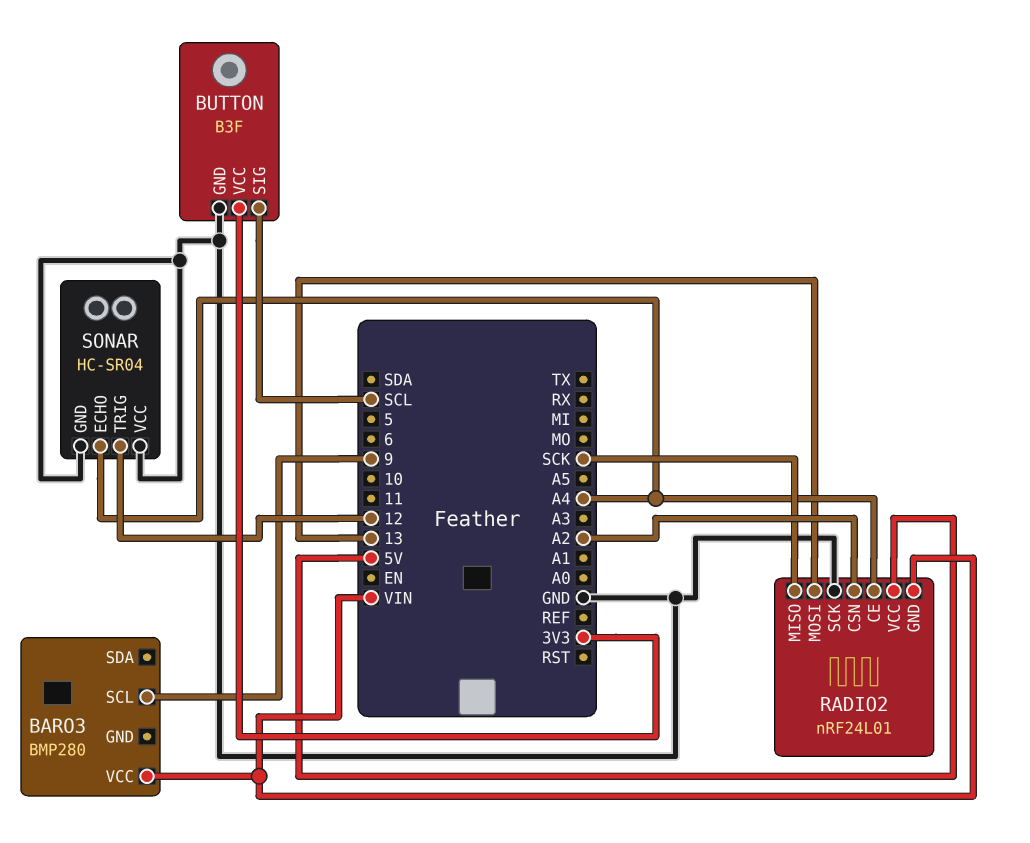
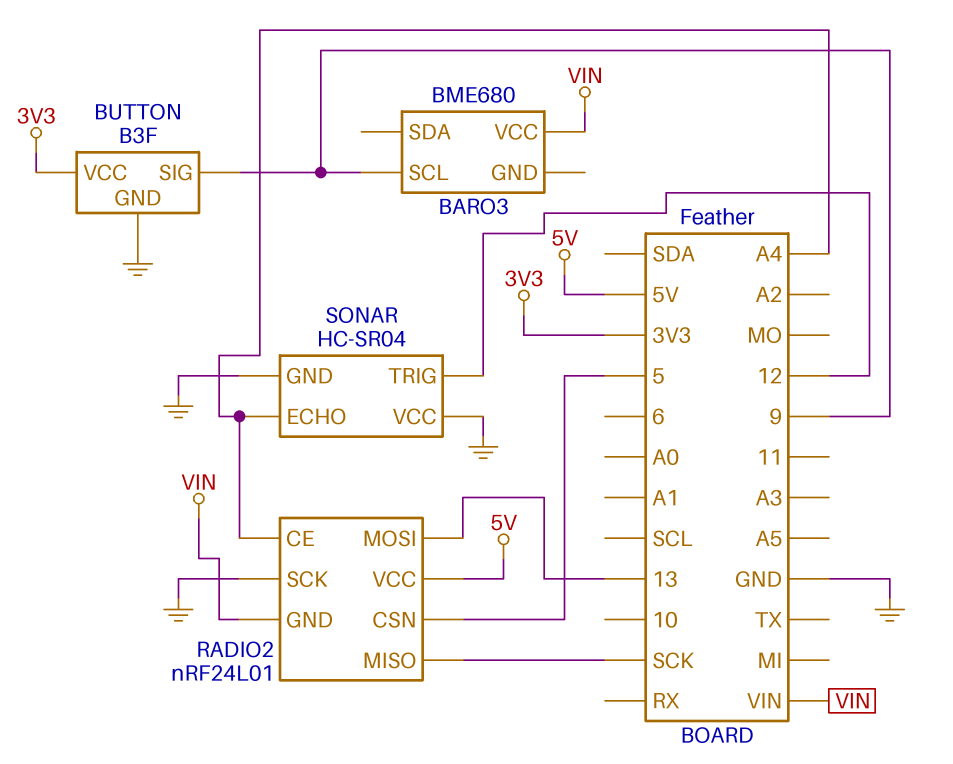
BARO3: BMP280 -> BME680
BUTTON pin SIG: SCL -> 9
RADIO2 pin CSN: A2 -> 5

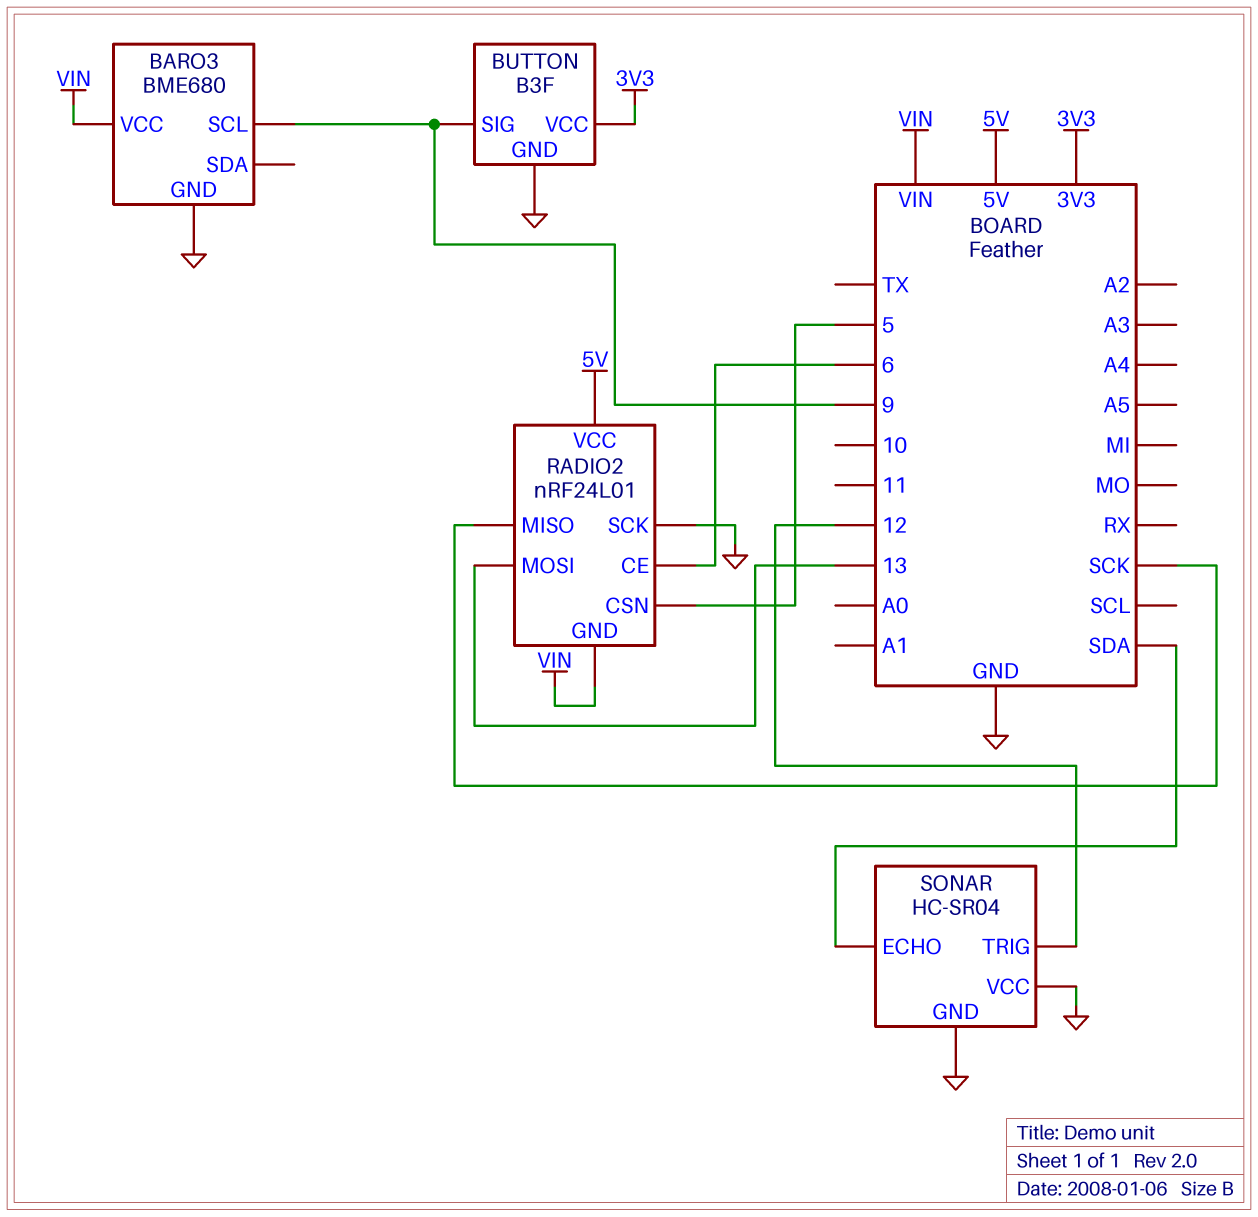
BARO3 pin GND: none -> GND
RADIO2 pin CE: A4 -> 6
SONAR pin ECHO: A4 -> SDA

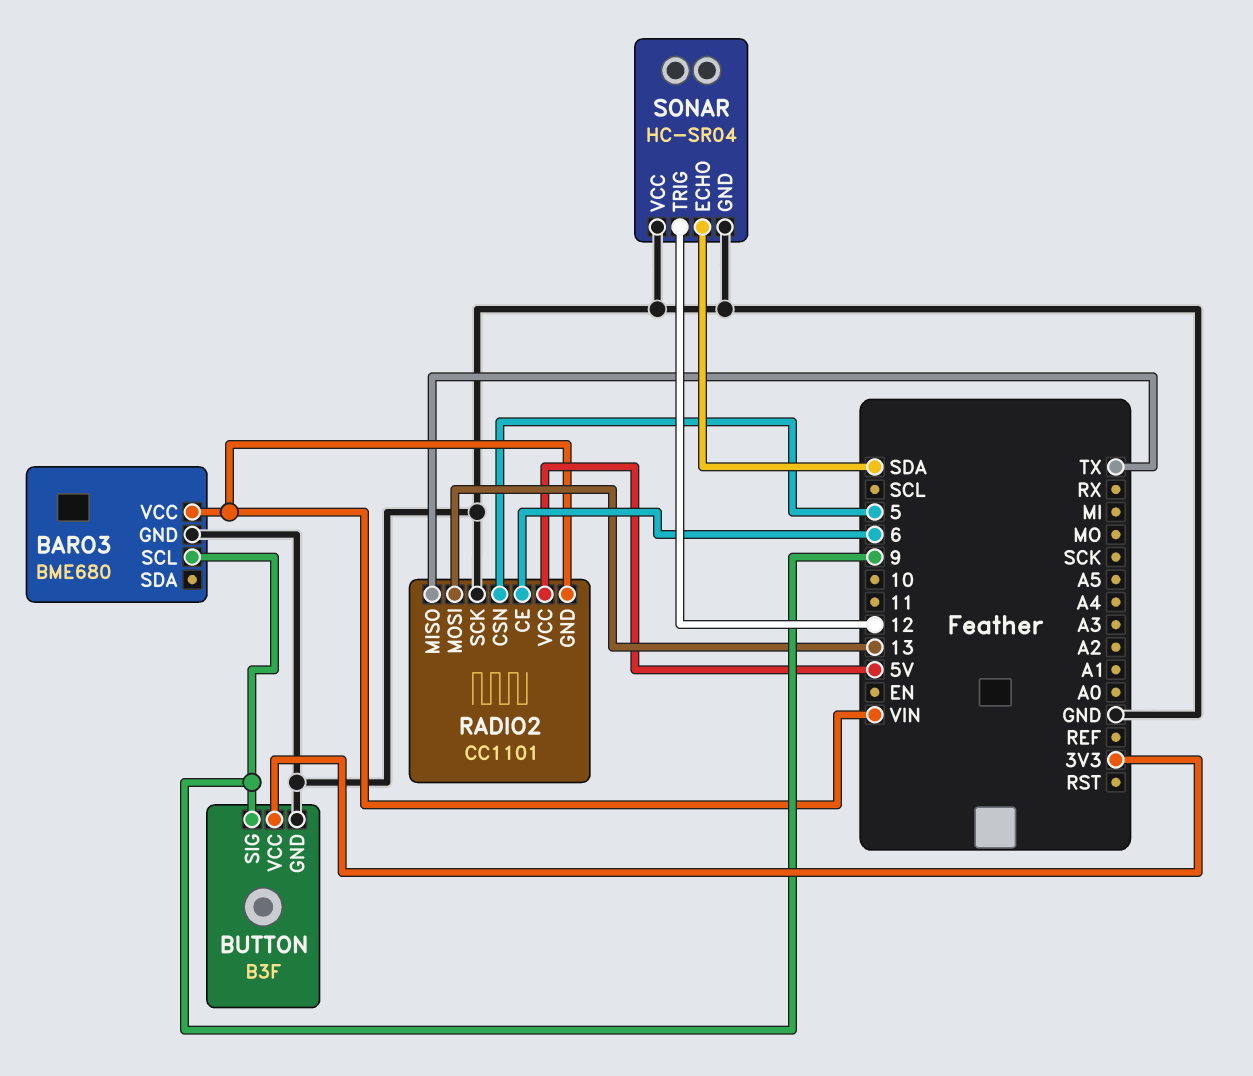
RADIO2: nRF24L01 -> CC1101
RADIO2 pin MISO: SCK -> TX

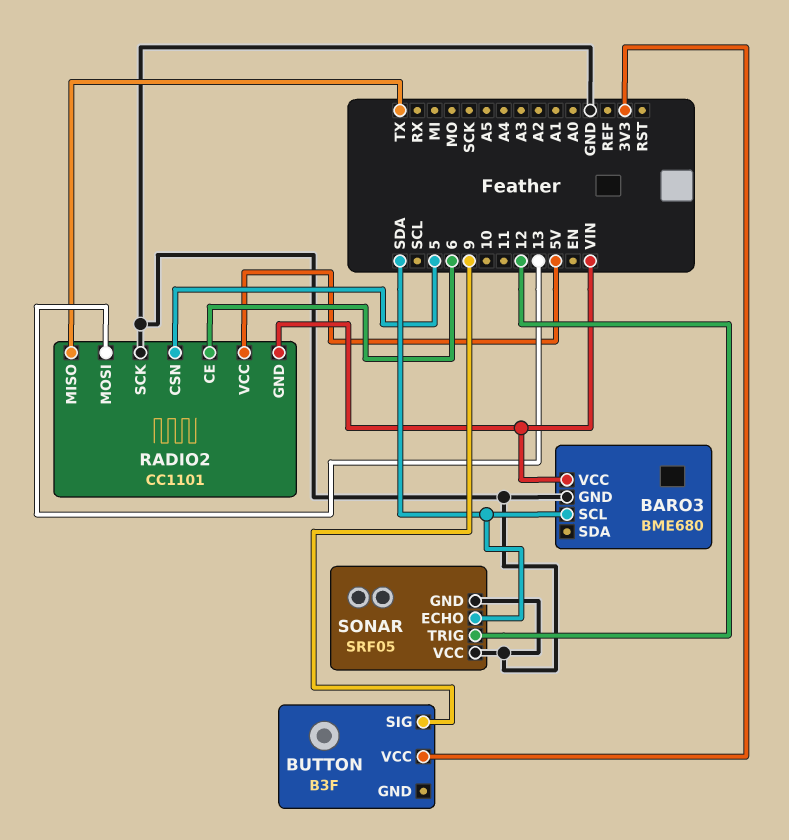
BARO3 pin SCL: 9 -> SDA
BUTTON pin GND: GND -> none
SONAR: HC-SR04 -> SRF05

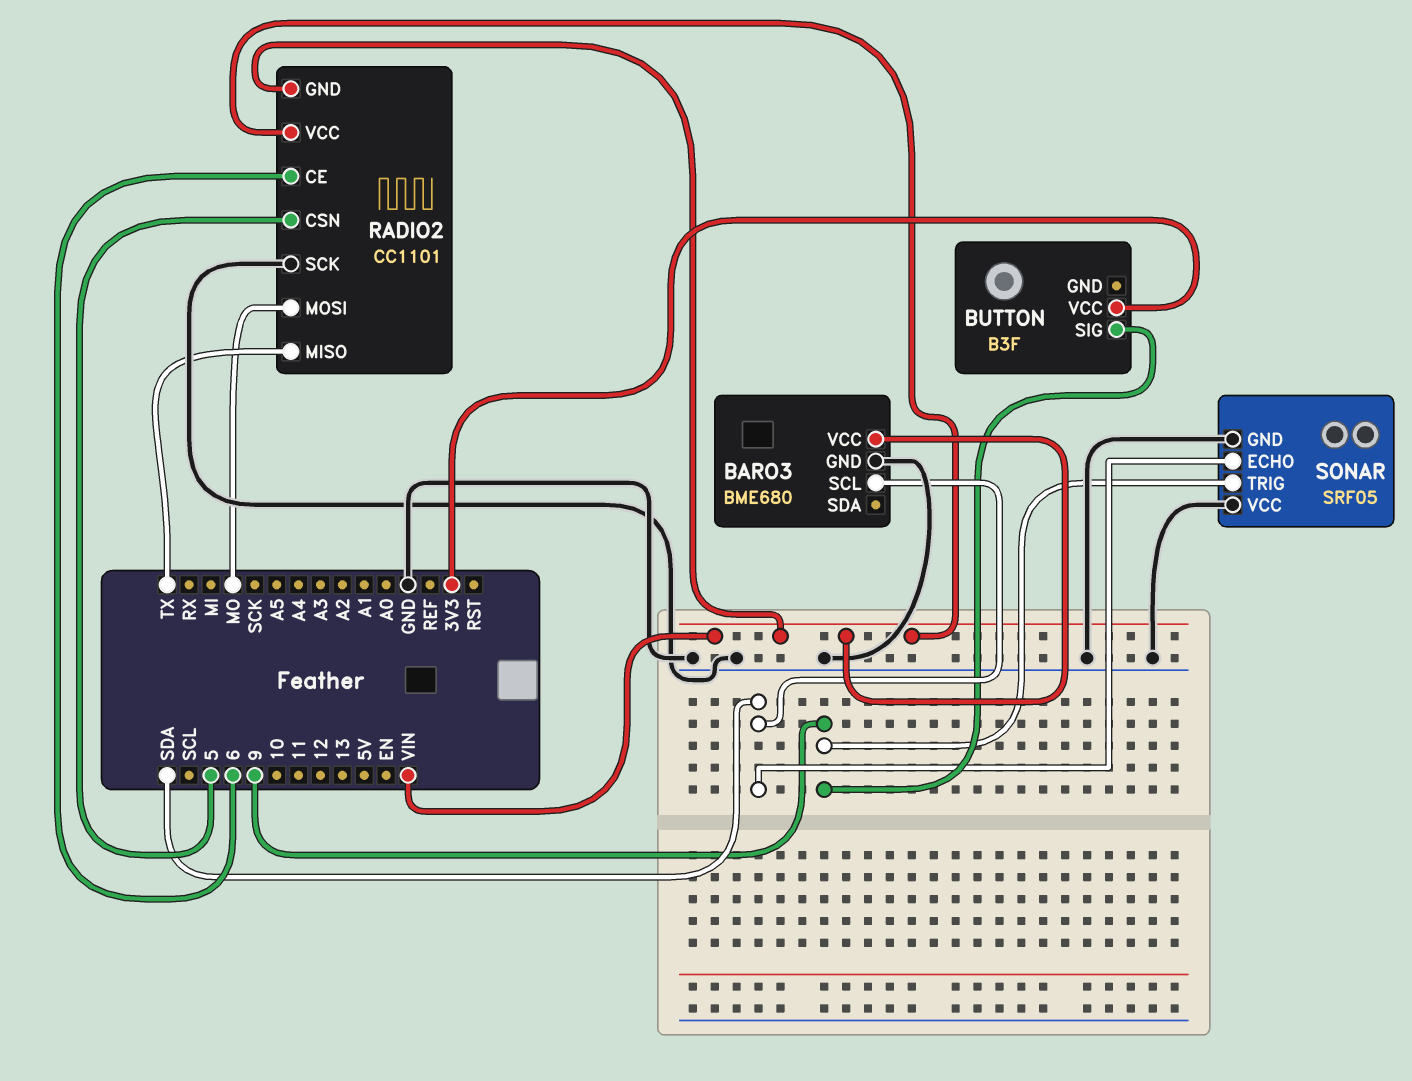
RADIO2 pin MOSI: 13 -> MO
RADIO2 pin VCC: 5V -> VIN
SONAR pin TRIG: 12 -> 9

